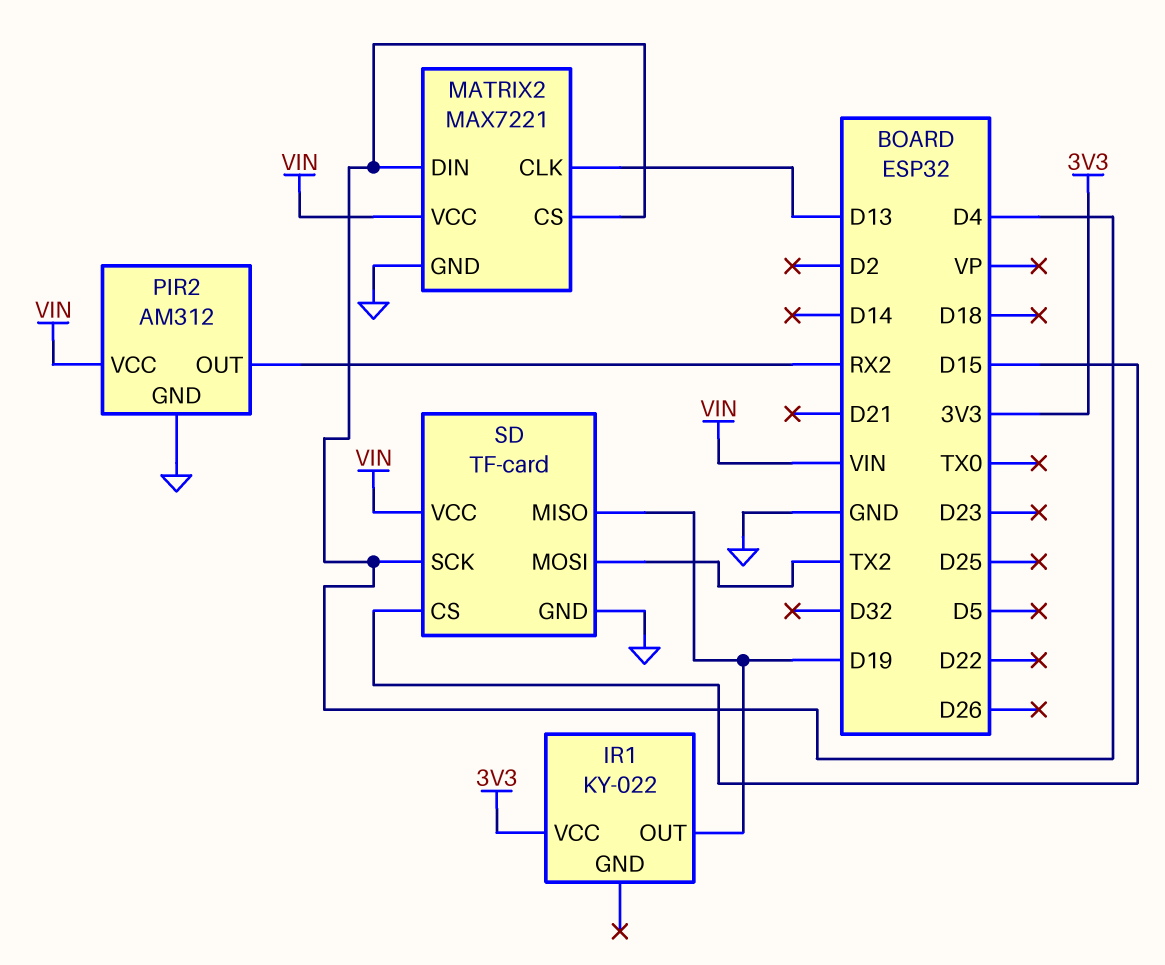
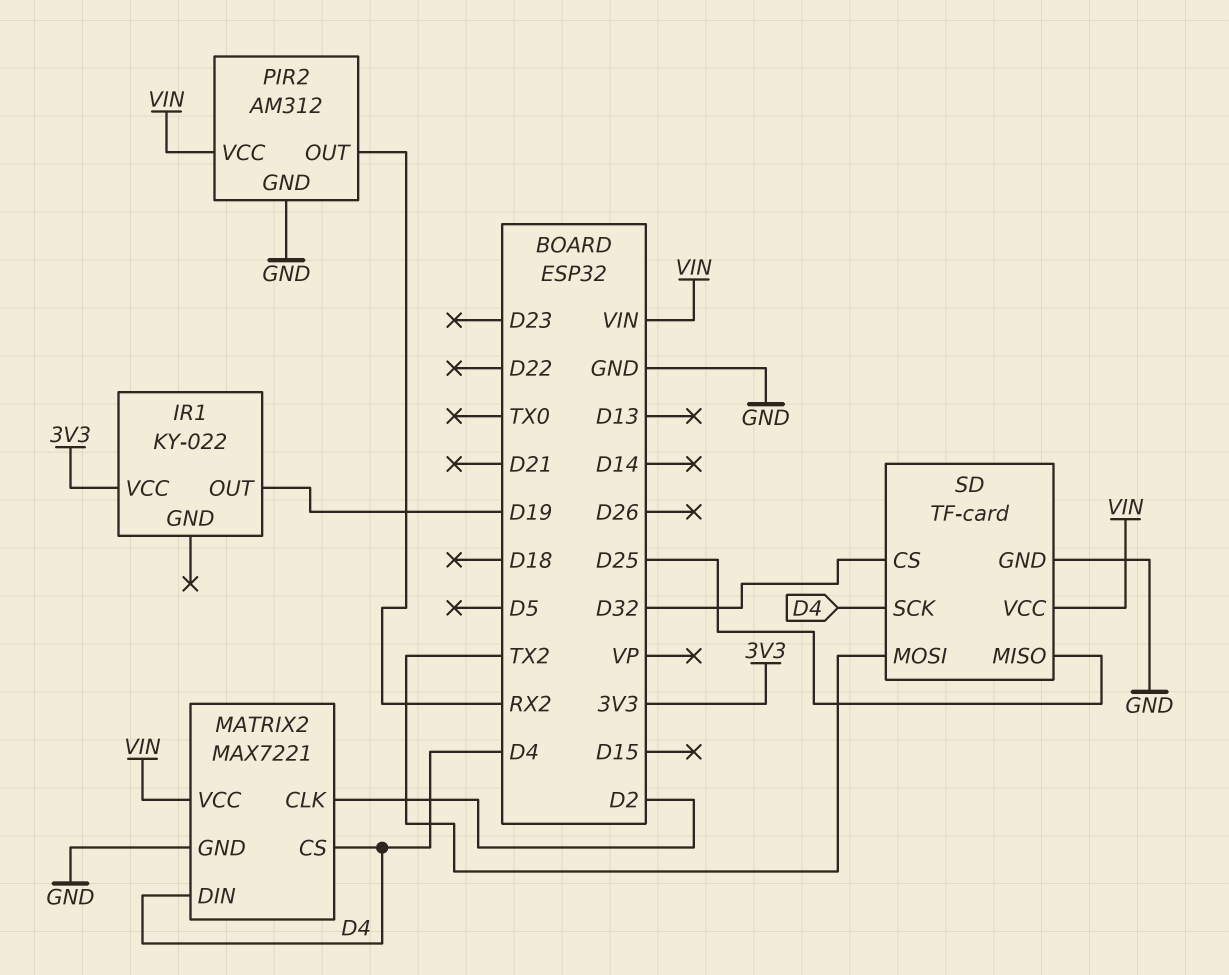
MATRIX2 pin CLK: D13 -> D2
SD pin CS: D15 -> D32
SD pin MISO: D19 -> D25

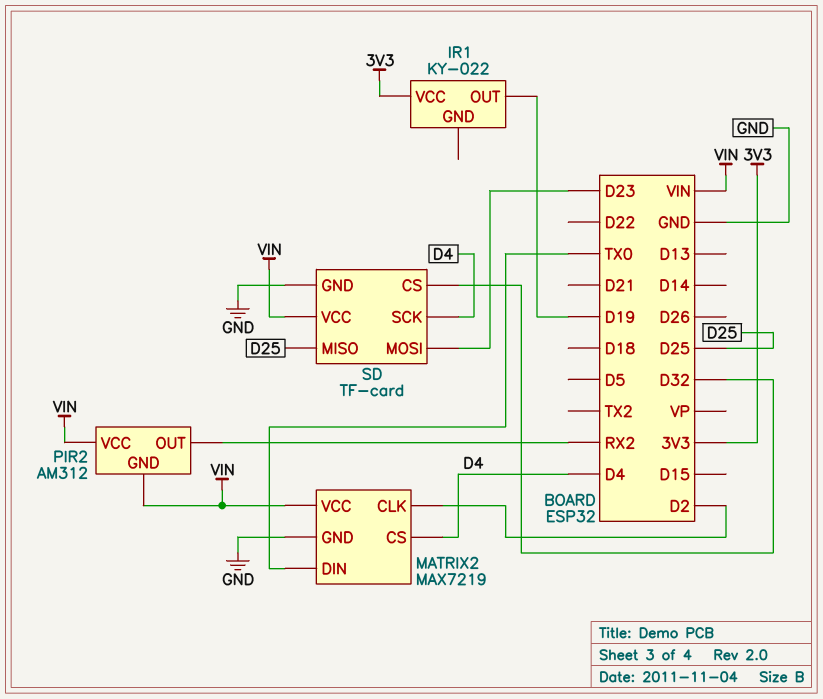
MATRIX2: MAX7221 -> MAX7219
MATRIX2 pin DIN: D4 -> TX0
PIR2 pin GND: GND -> VIN
SD pin MOSI: TX2 -> D23

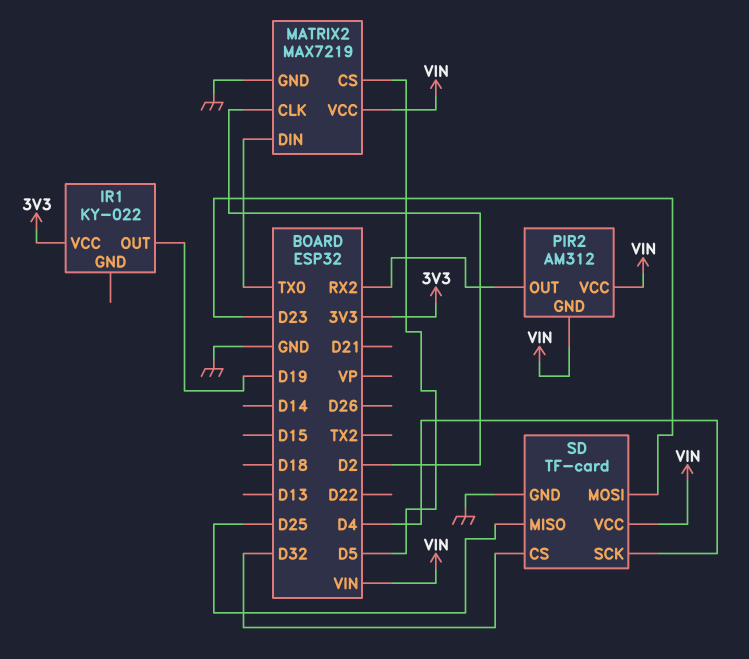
MATRIX2 pin CS: D4 -> D5

